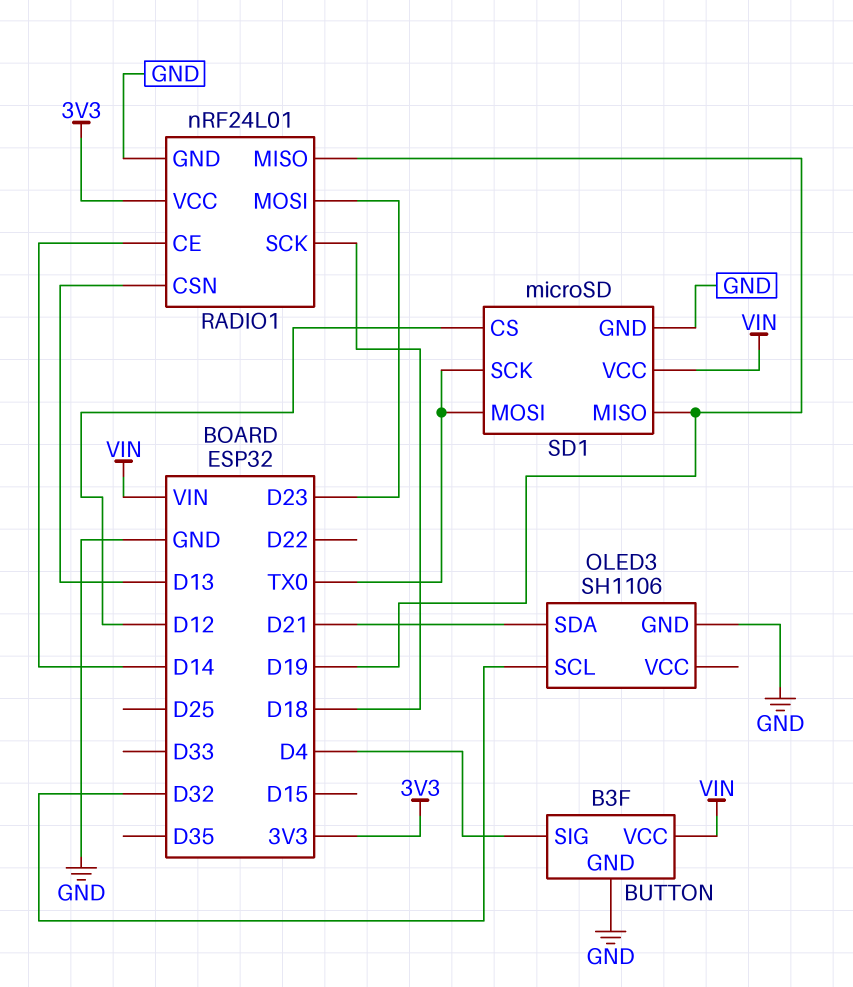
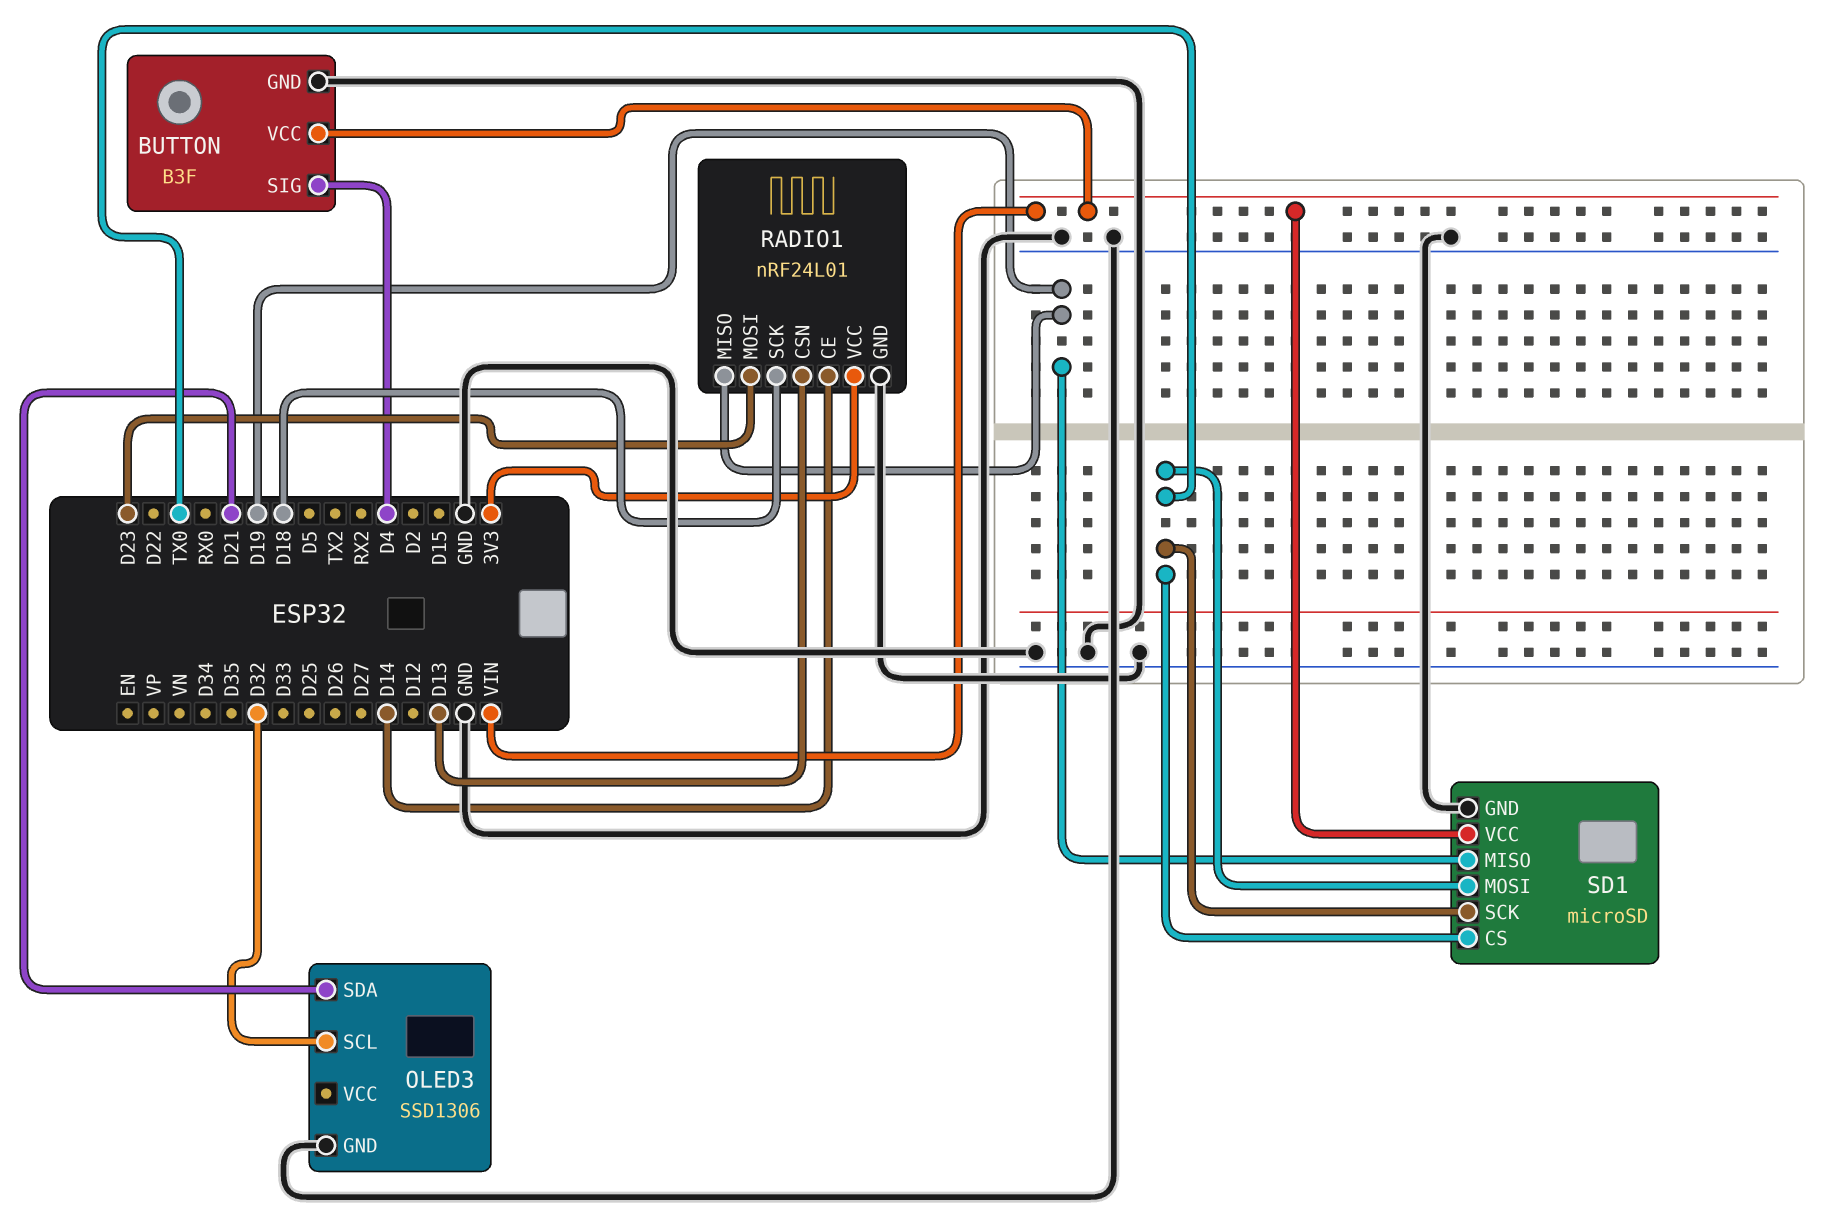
OLED3: SH1106 -> SSD1306
SD1 pin CS: D12 -> TX0

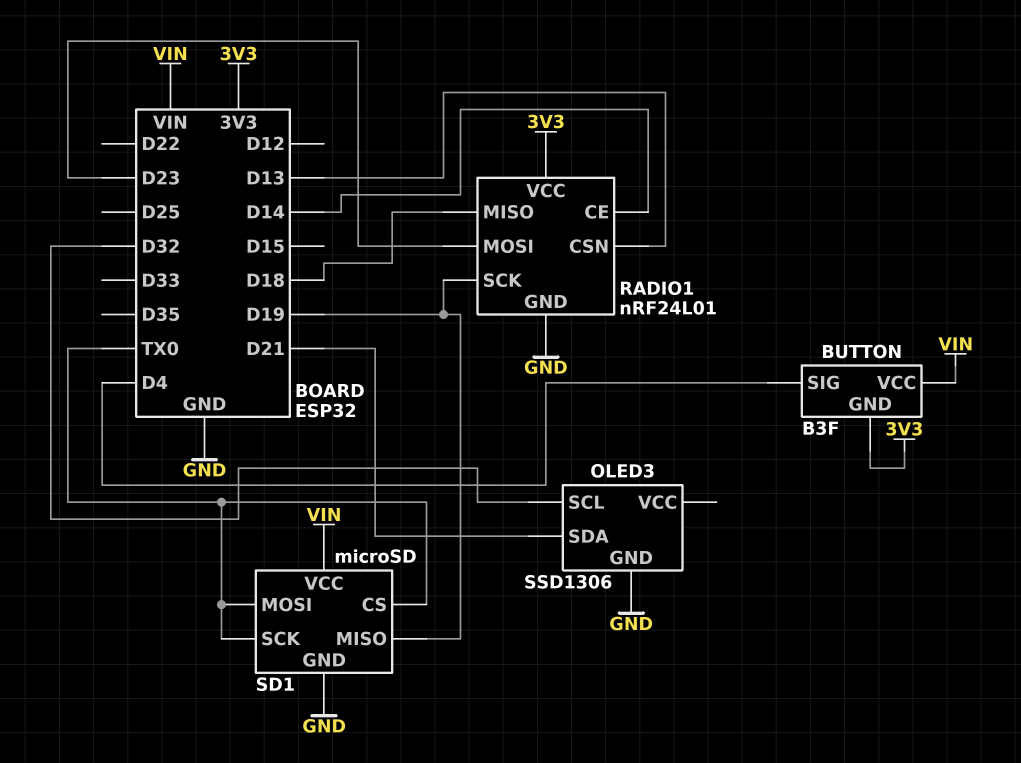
BUTTON pin GND: GND -> 3V3
RADIO1 pin MISO: D19 -> D18
RADIO1 pin SCK: D18 -> D19

